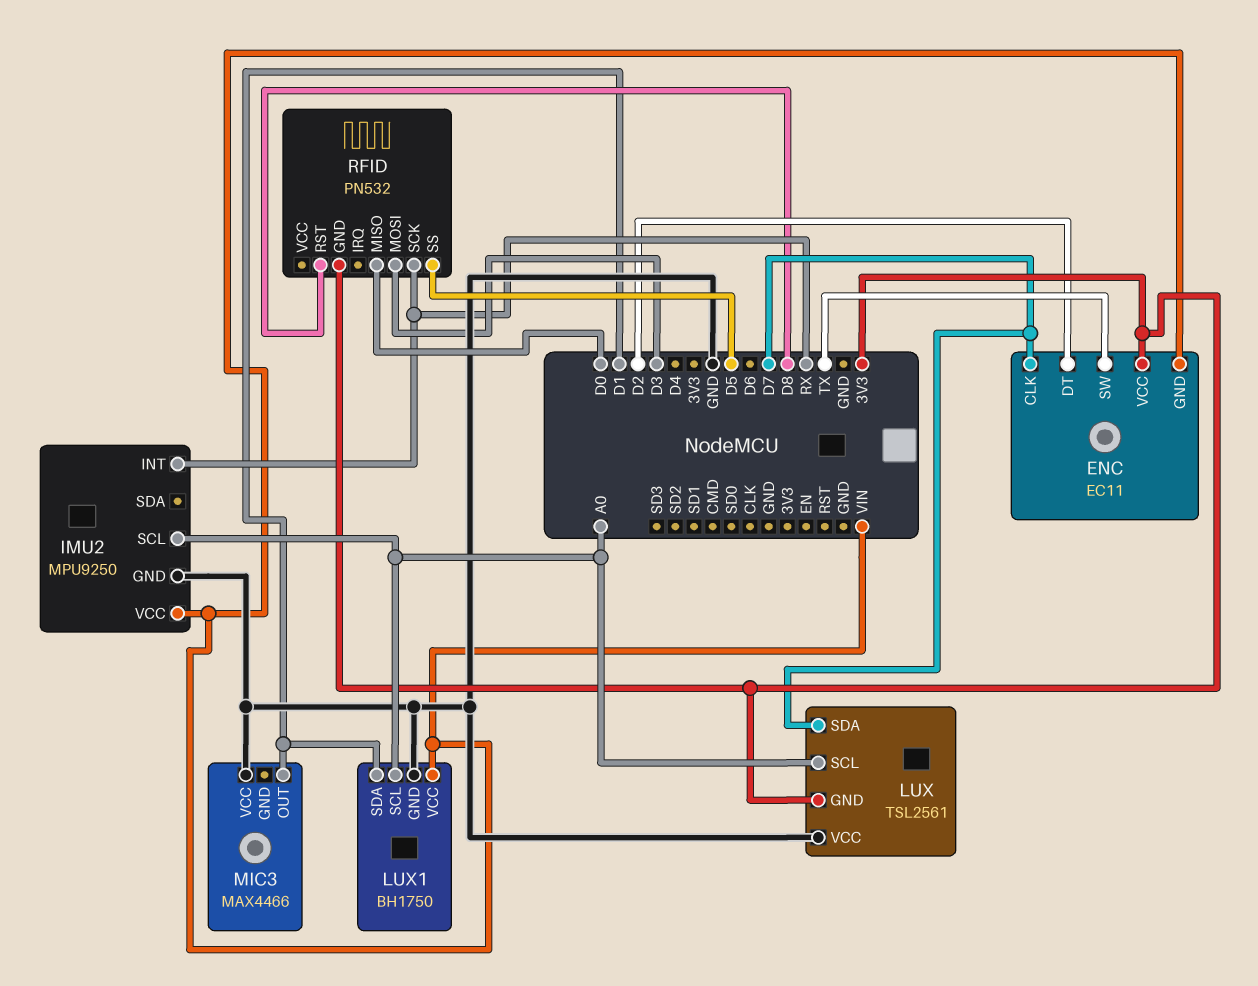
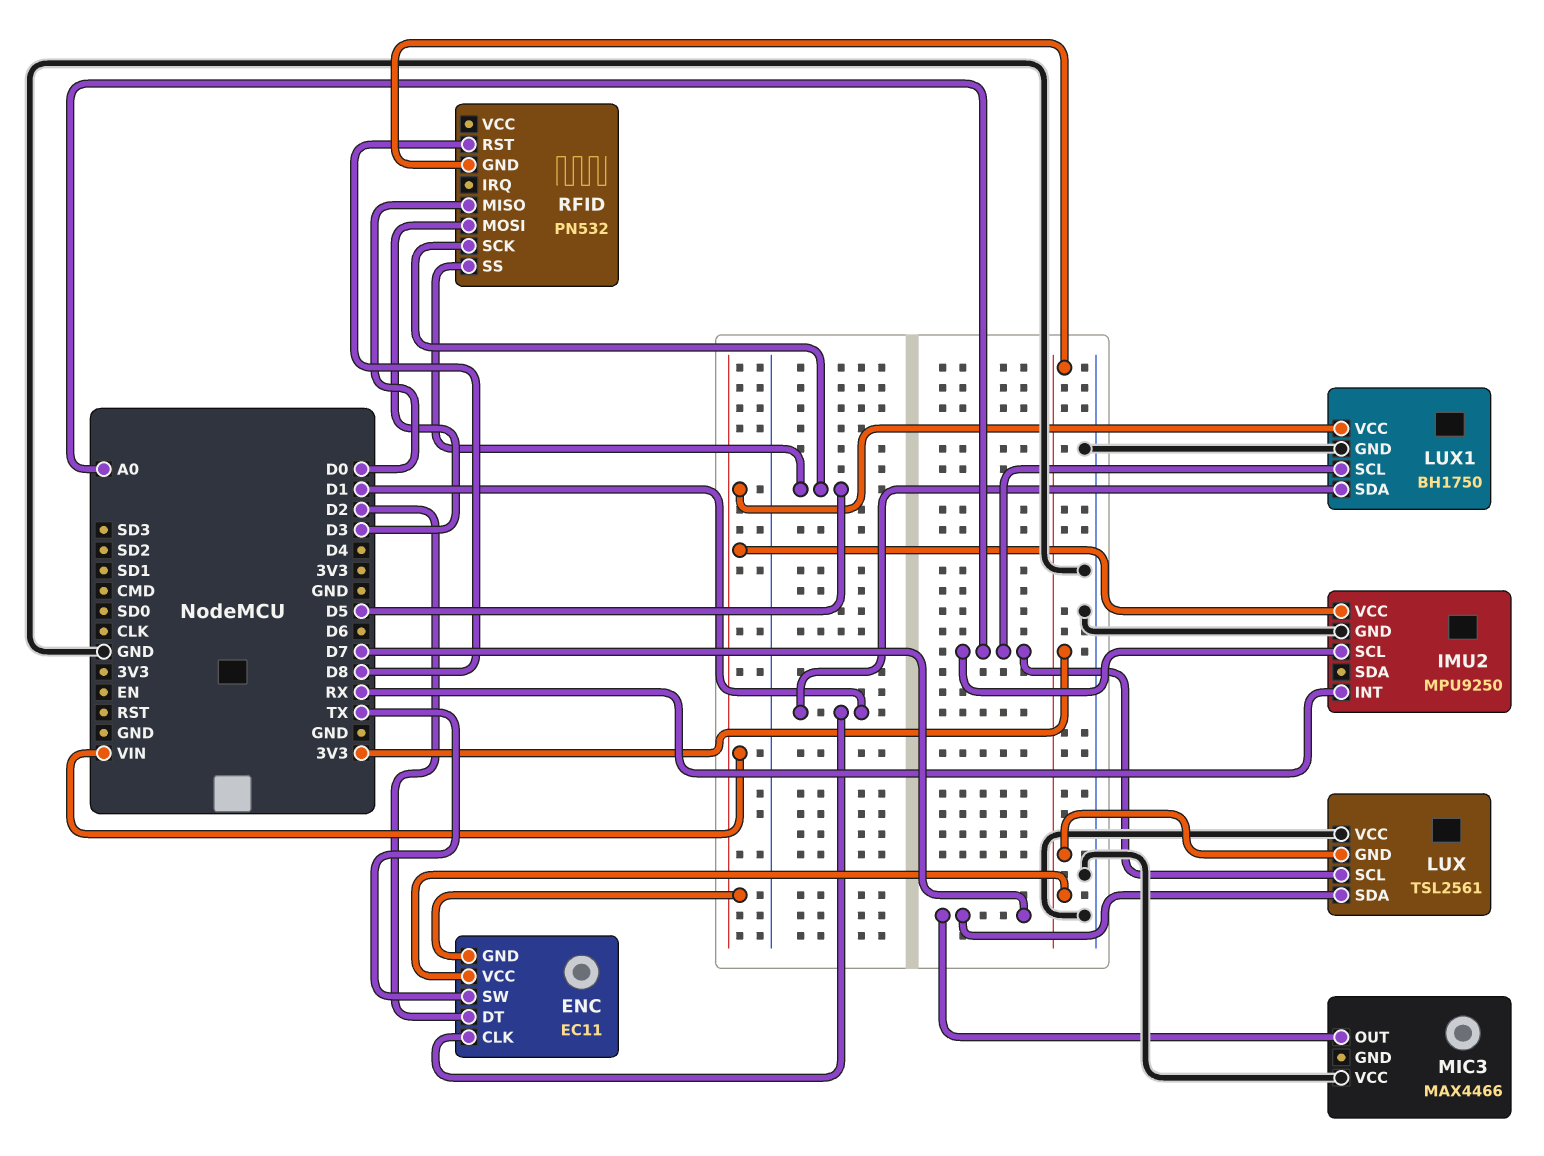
ENC pin CLK: D7 -> D1
MIC3 pin OUT: D1 -> D7
RFID pin SCK: RX -> D5

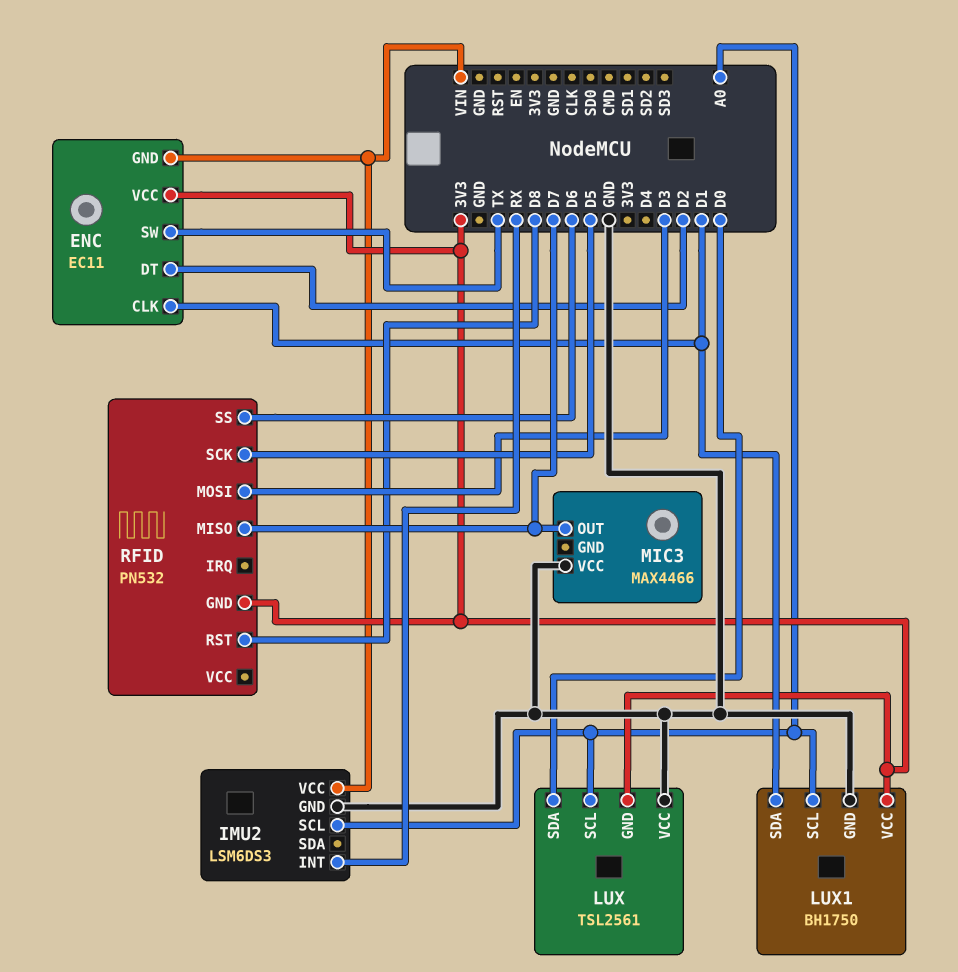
IMU2: MPU9250 -> LSM6DS3
LUX pin SDA: D7 -> D0
LUX1 pin VCC: VIN -> 3V3
RFID pin MISO: D0 -> D7
RFID pin SS: D5 -> D6

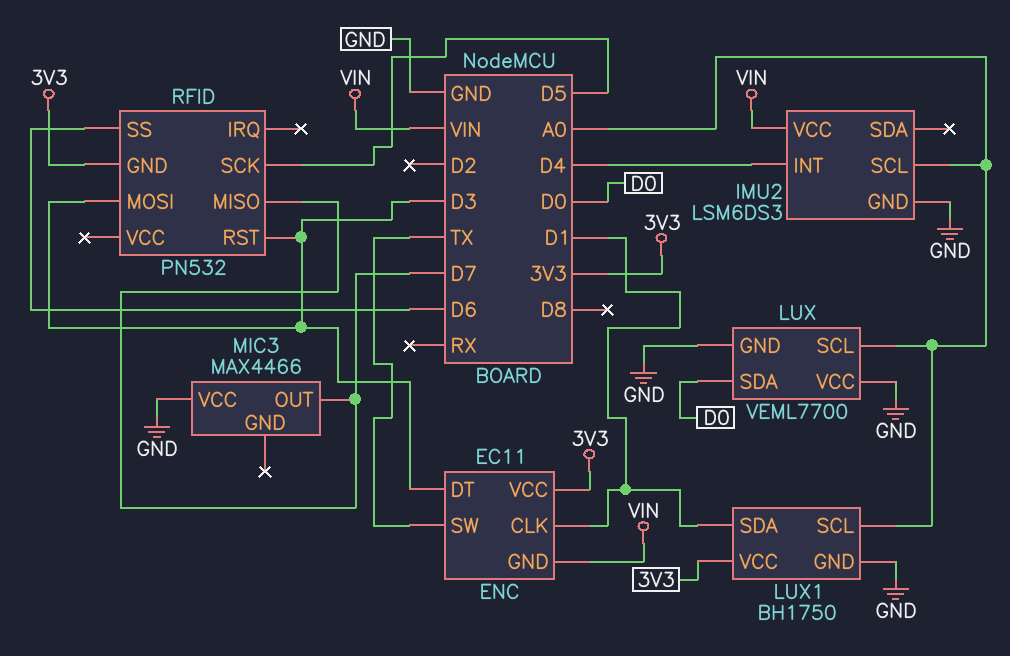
ENC pin DT: D2 -> D3
IMU2 pin INT: RX -> D4
LUX: TSL2561 -> VEML7700
LUX pin GND: 3V3 -> GND
RFID pin RST: D8 -> D3

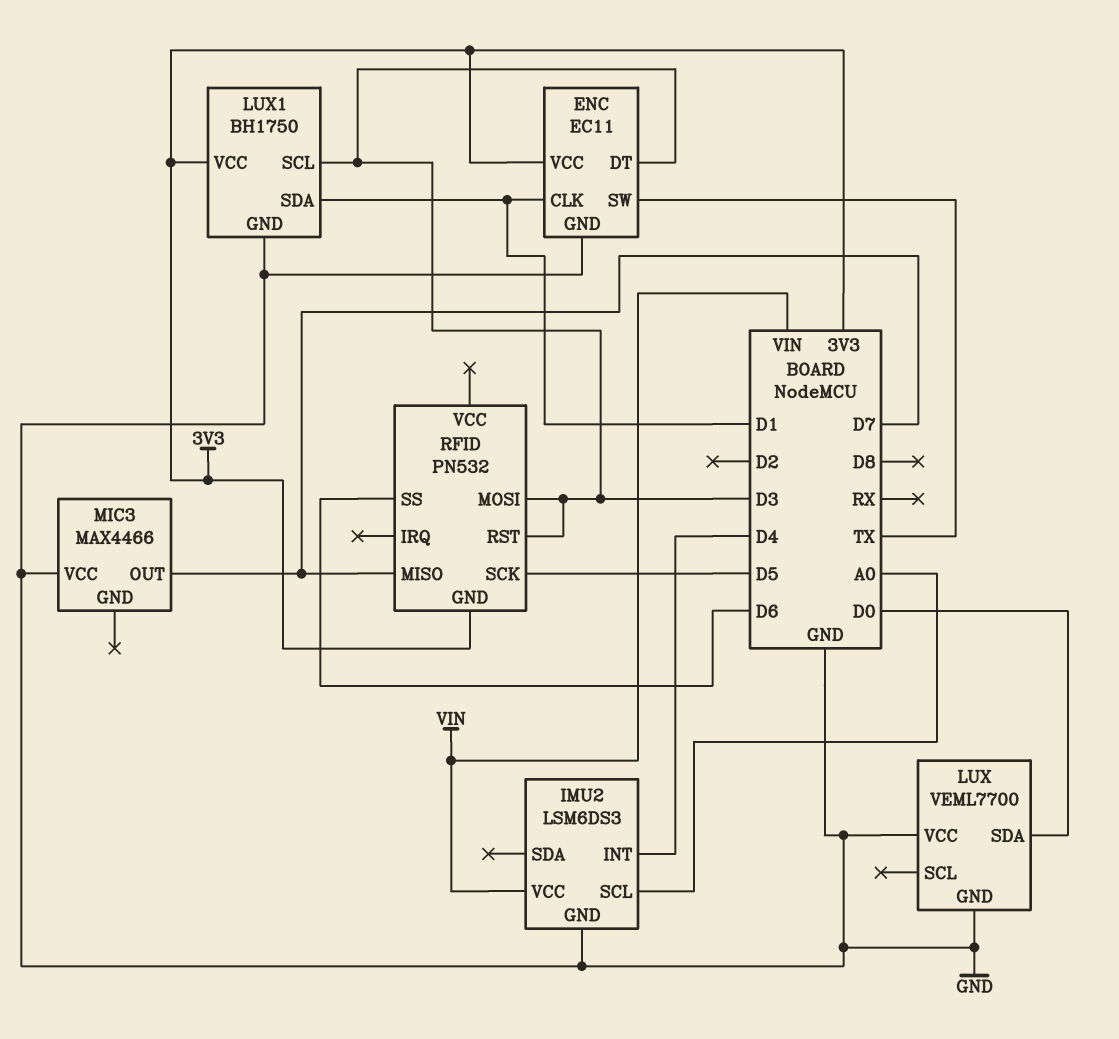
ENC pin GND: VIN -> GND
LUX pin SCL: A0 -> none
LUX1 pin SCL: A0 -> D3

